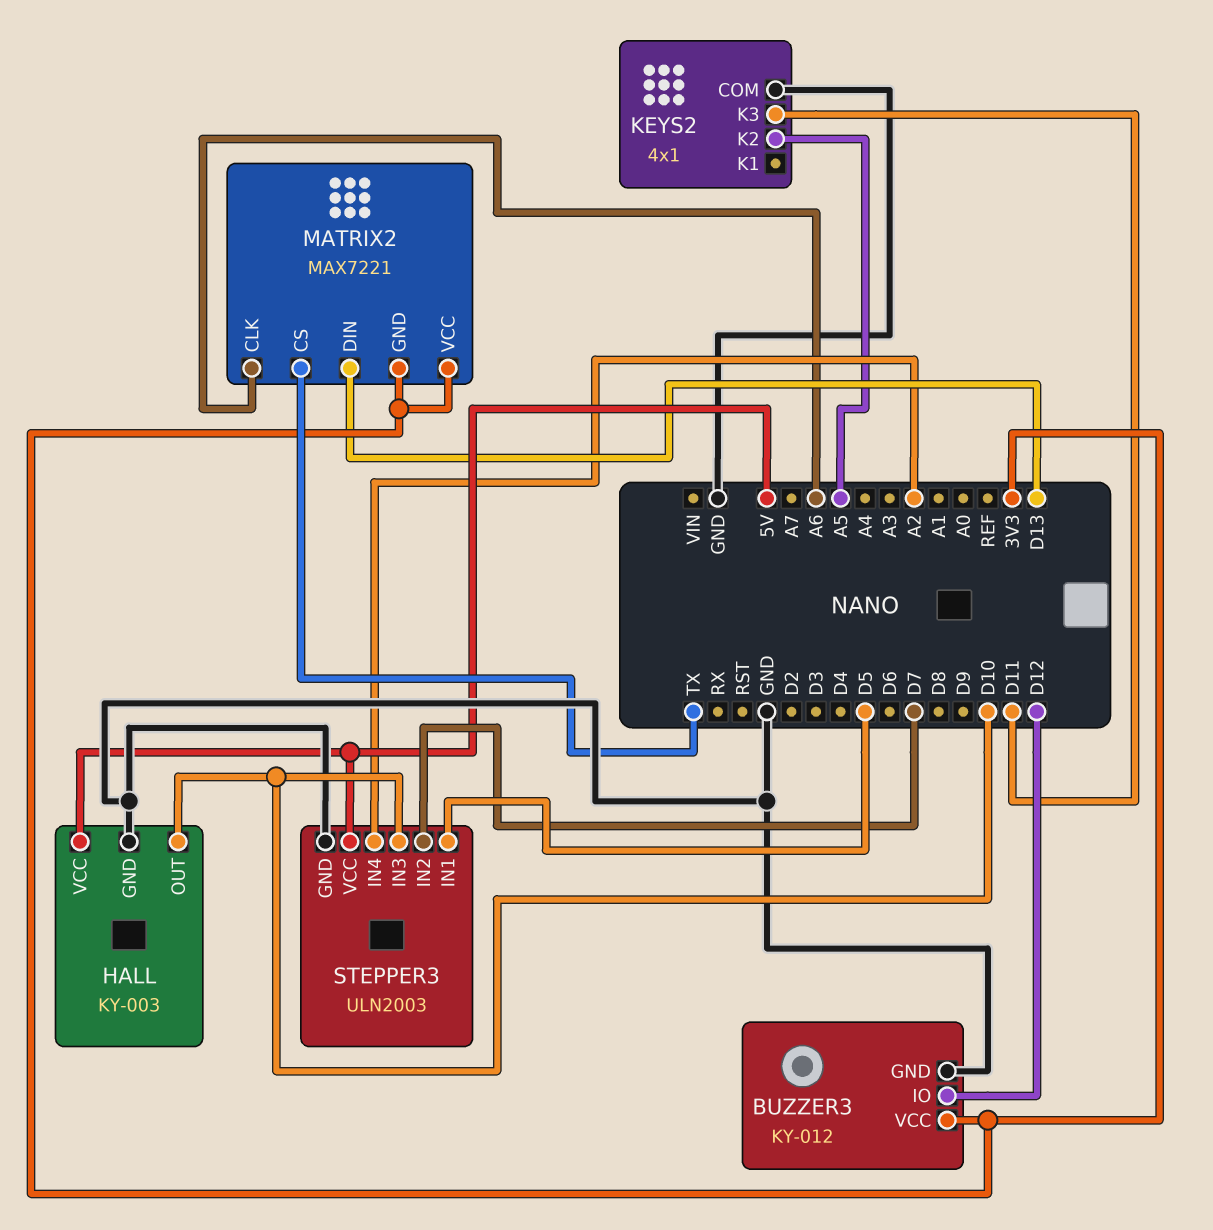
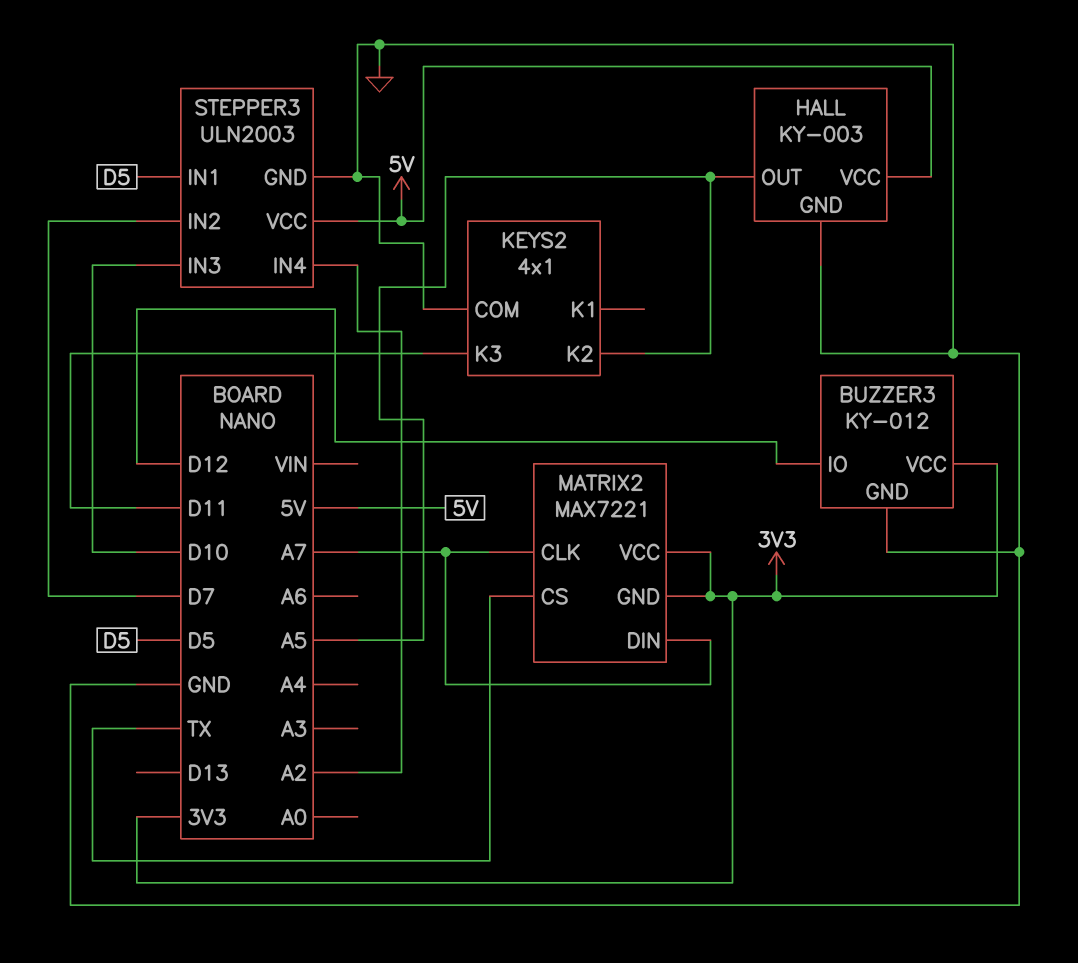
HALL pin OUT: D10 -> A5
MATRIX2 pin CLK: A6 -> A7
MATRIX2 pin DIN: D13 -> A7

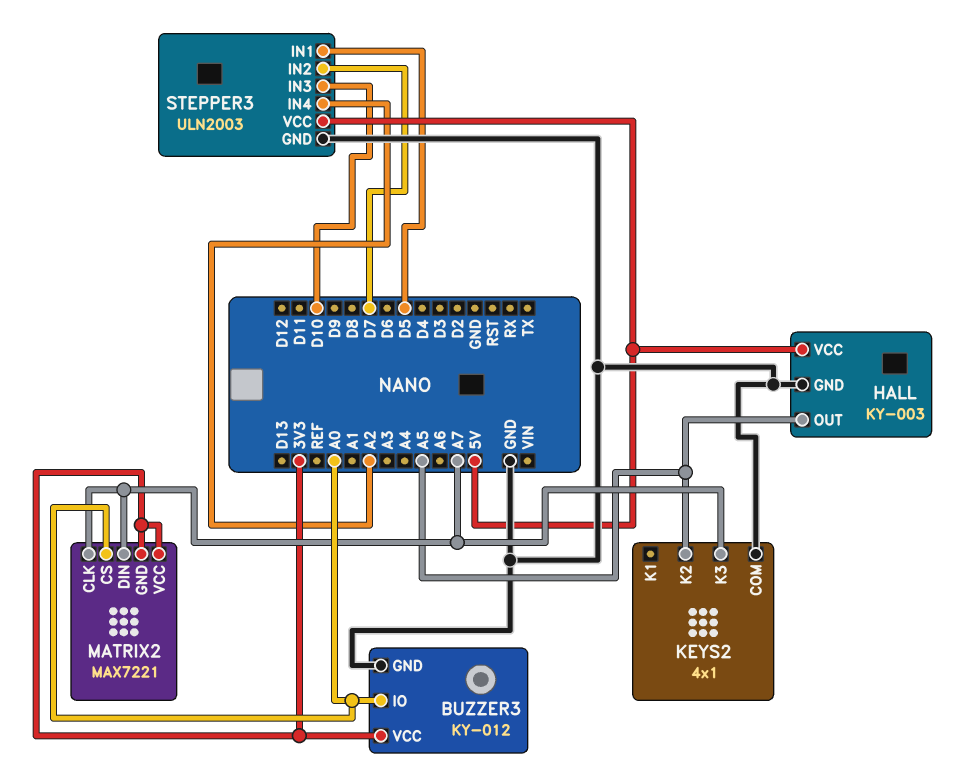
BUZZER3 pin IO: D12 -> A0
KEYS2 pin K3: D11 -> A7
MATRIX2 pin CS: TX -> A0

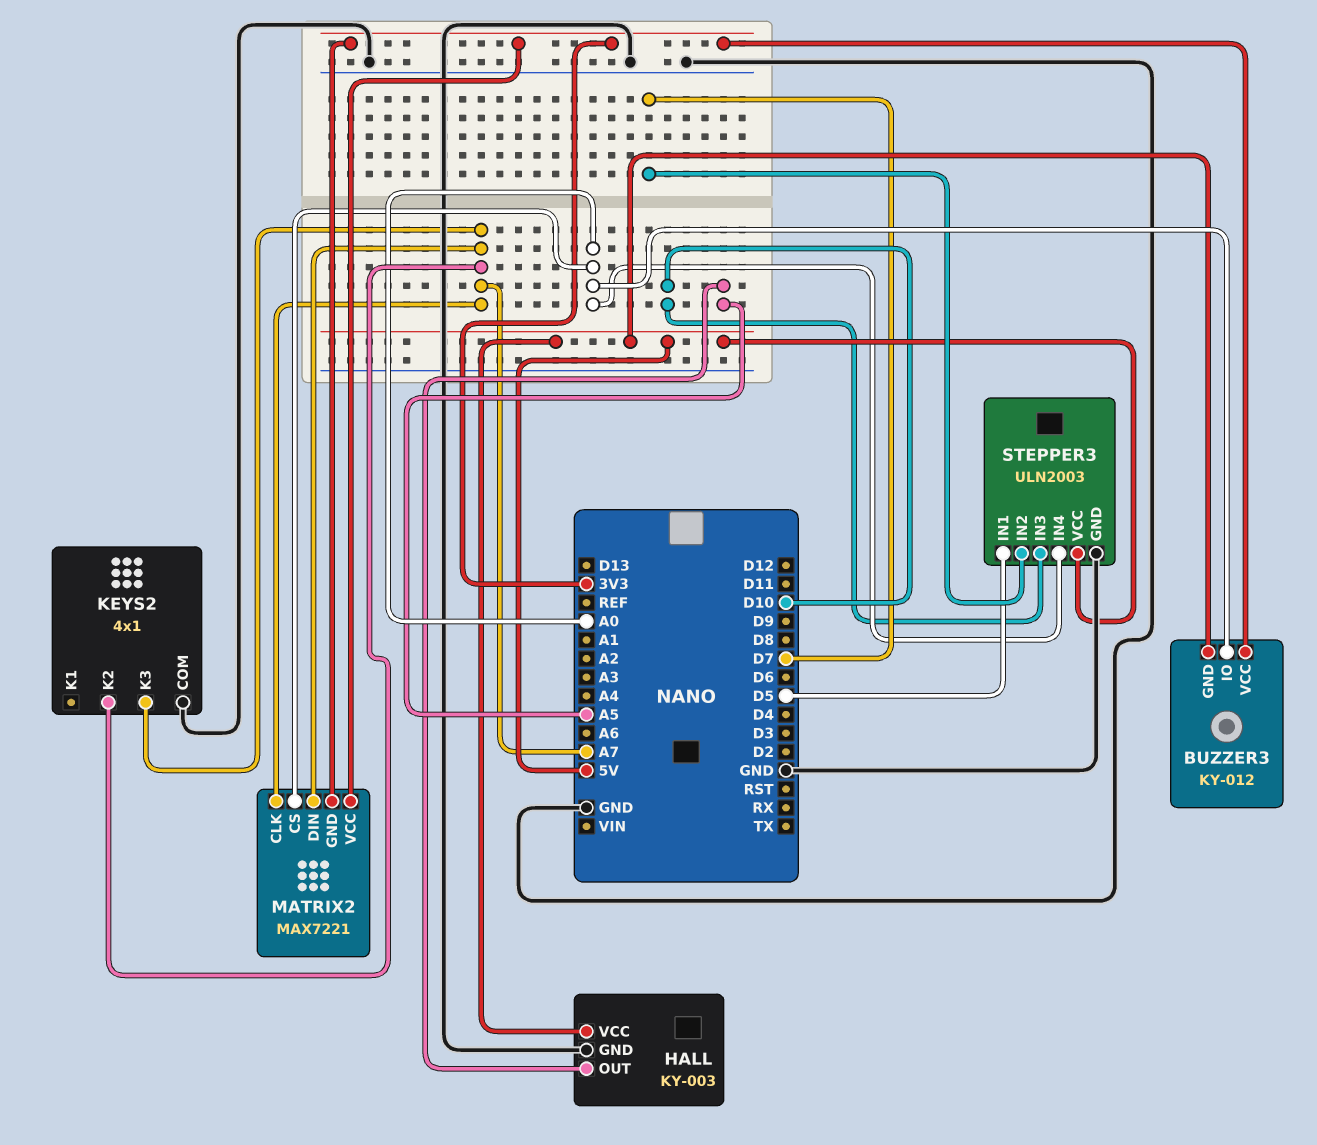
BUZZER3 pin GND: GND -> 5V
KEYS2 pin K2: A5 -> A7
STEPPER3 pin IN4: A2 -> A0

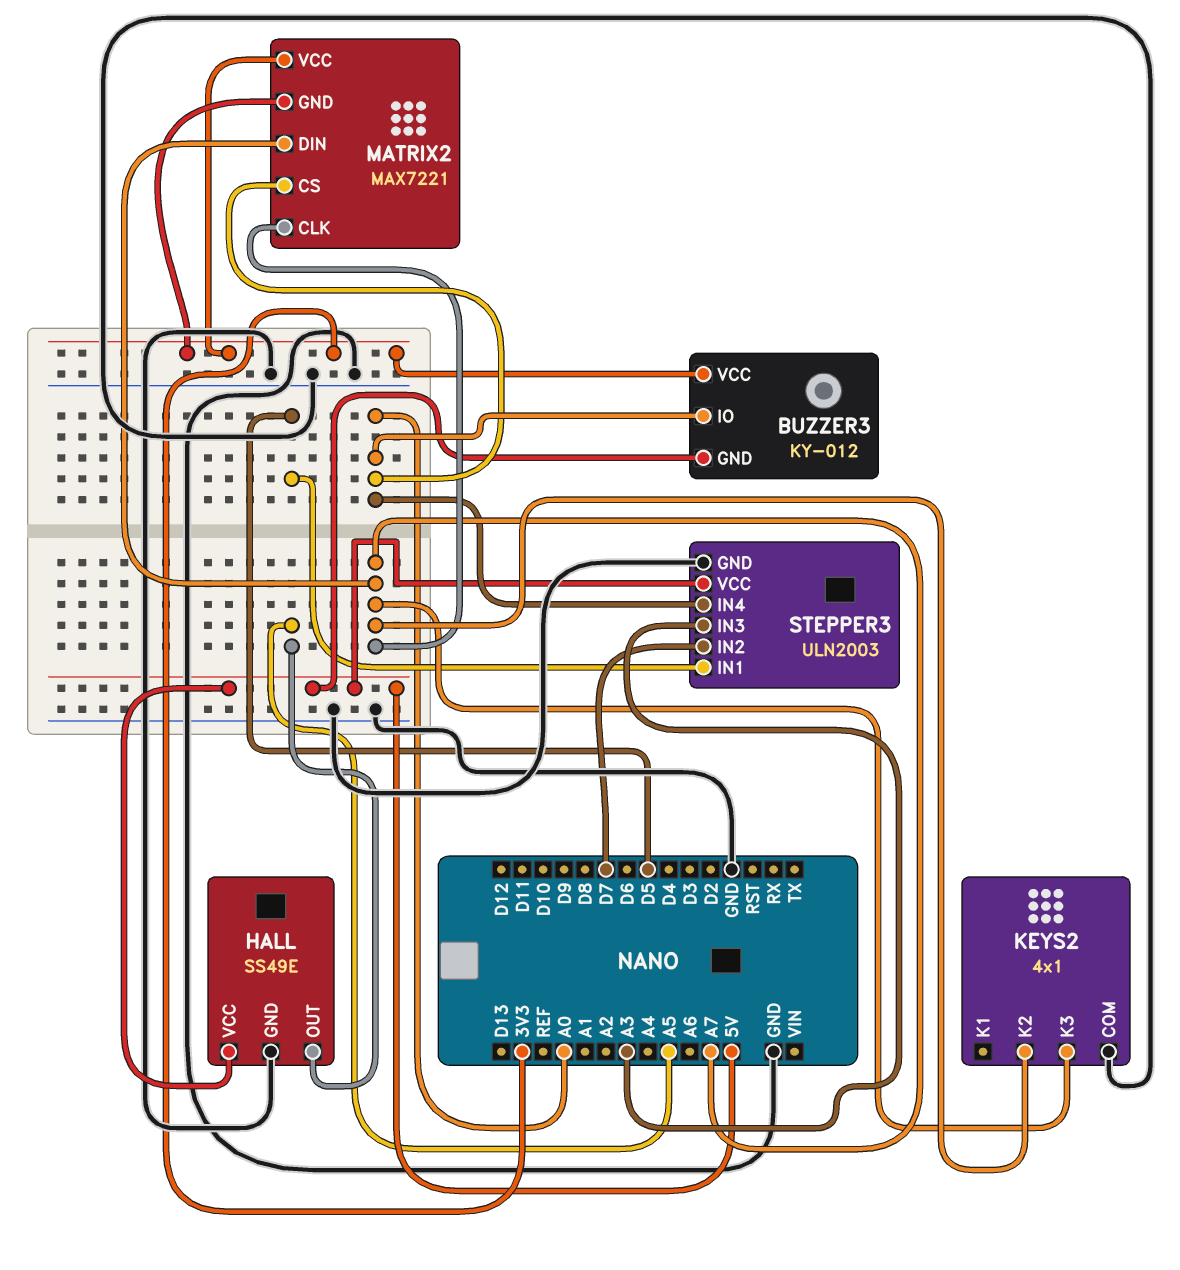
HALL: KY-003 -> SS49E
STEPPER3 pin IN3: D10 -> A3

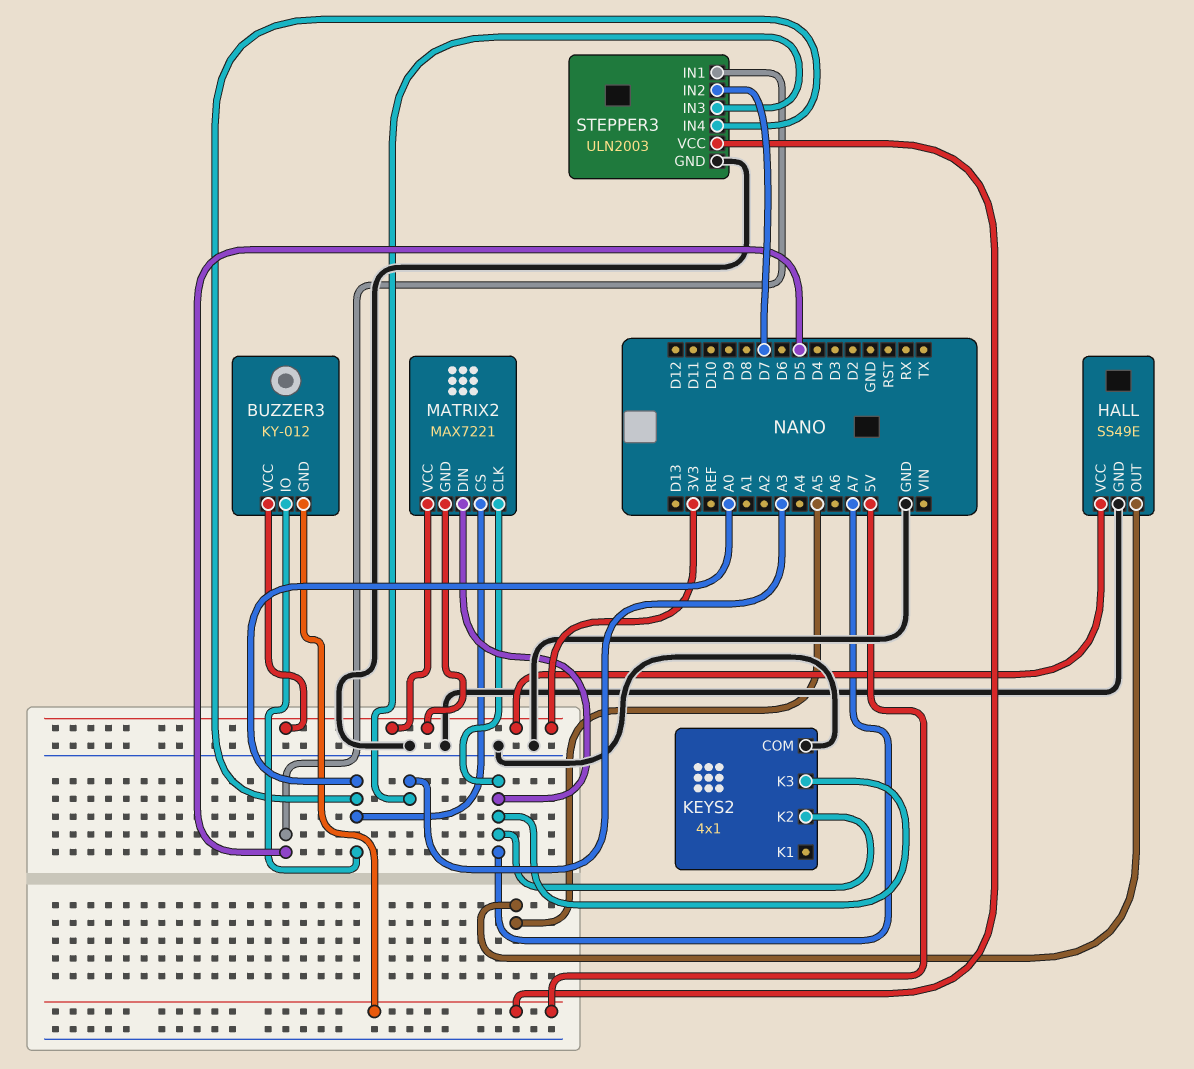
HALL pin VCC: 5V -> 3V3

